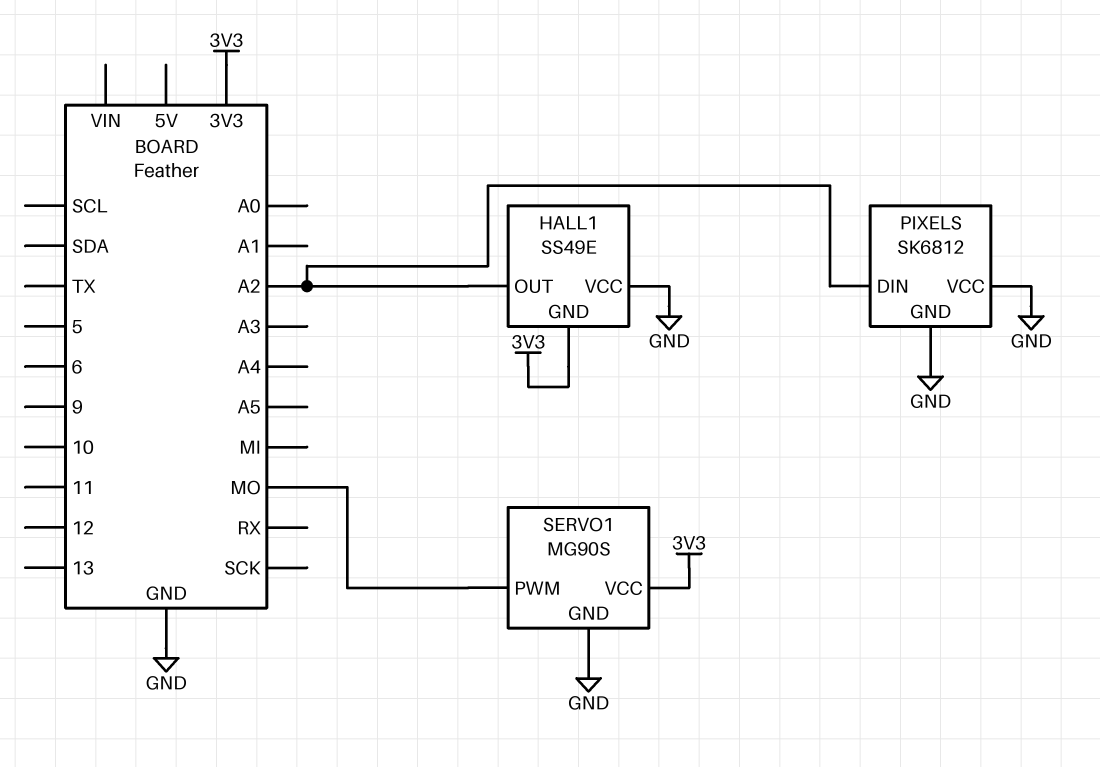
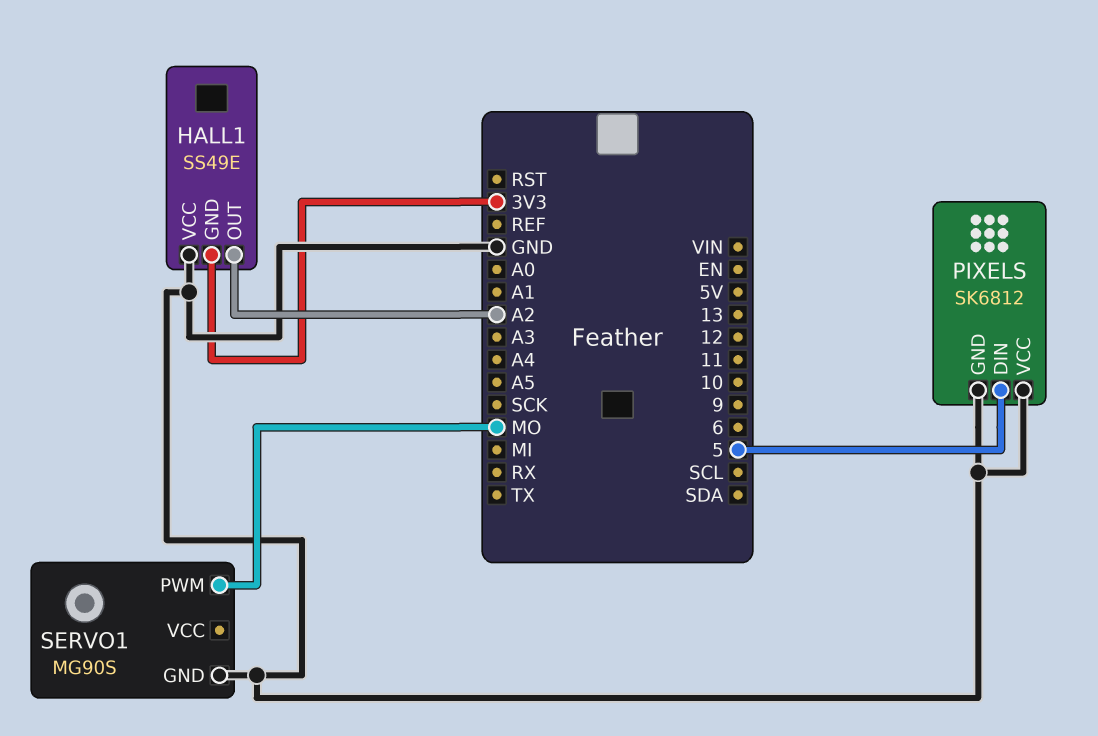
PIXELS pin DIN: A2 -> 5
SERVO1 pin VCC: 3V3 -> none

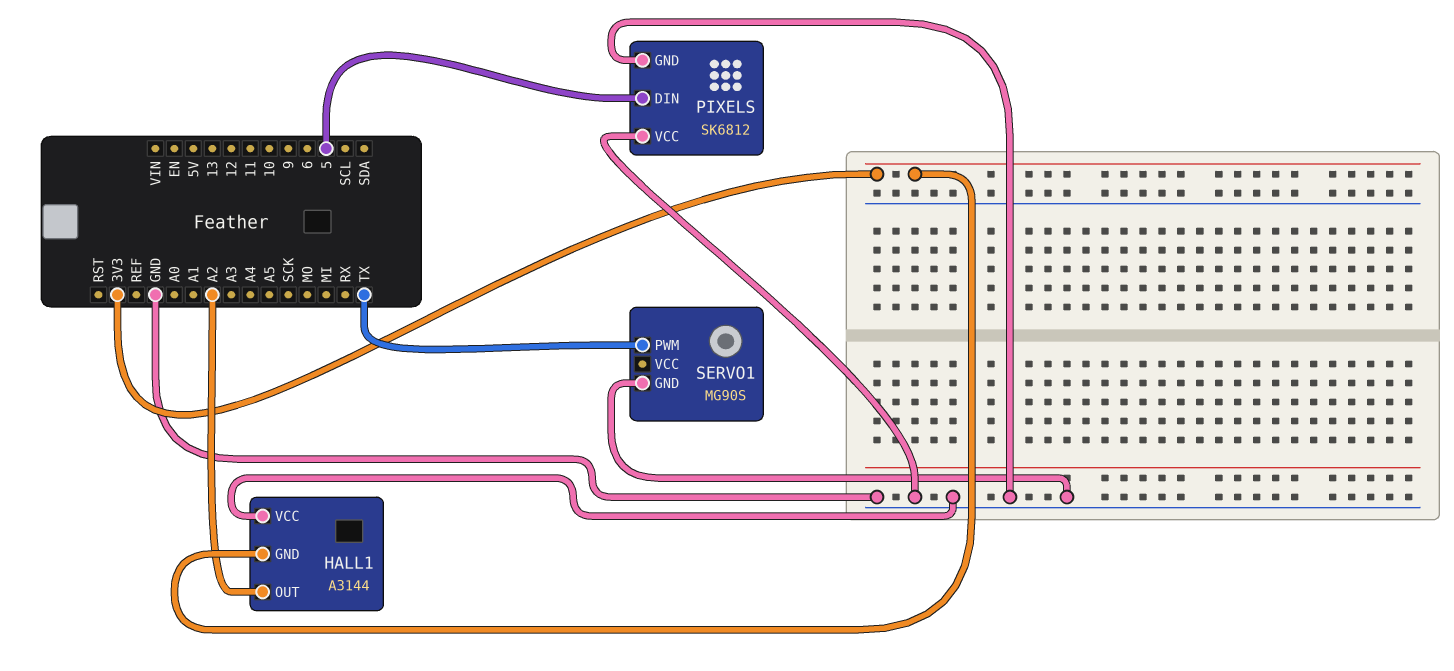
HALL1: SS49E -> A3144
SERVO1 pin PWM: MO -> TX

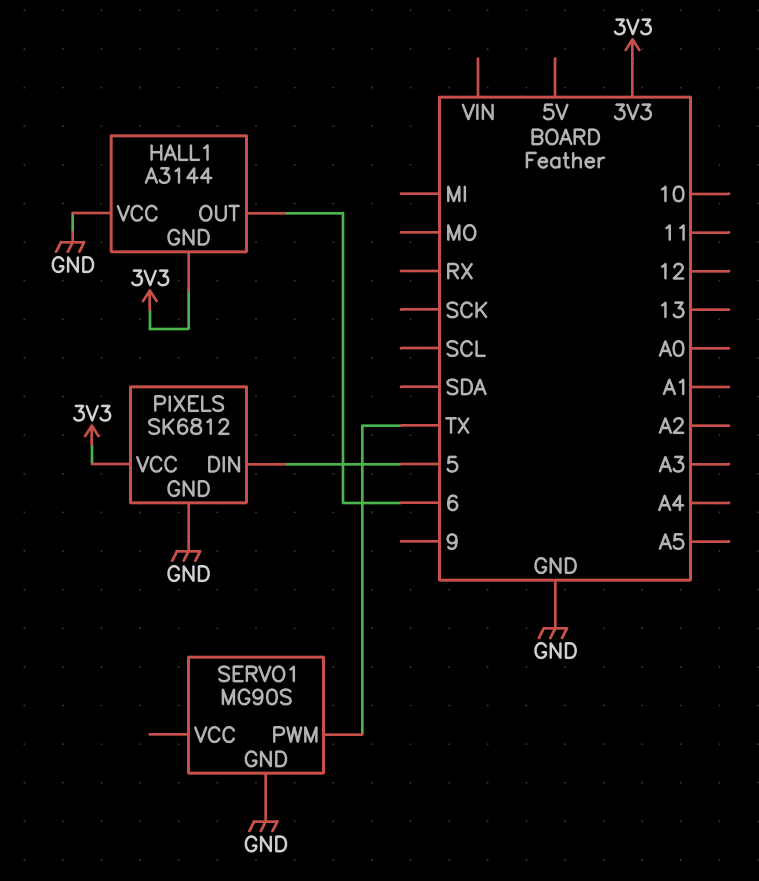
HALL1 pin OUT: A2 -> 6
PIXELS pin VCC: GND -> 3V3

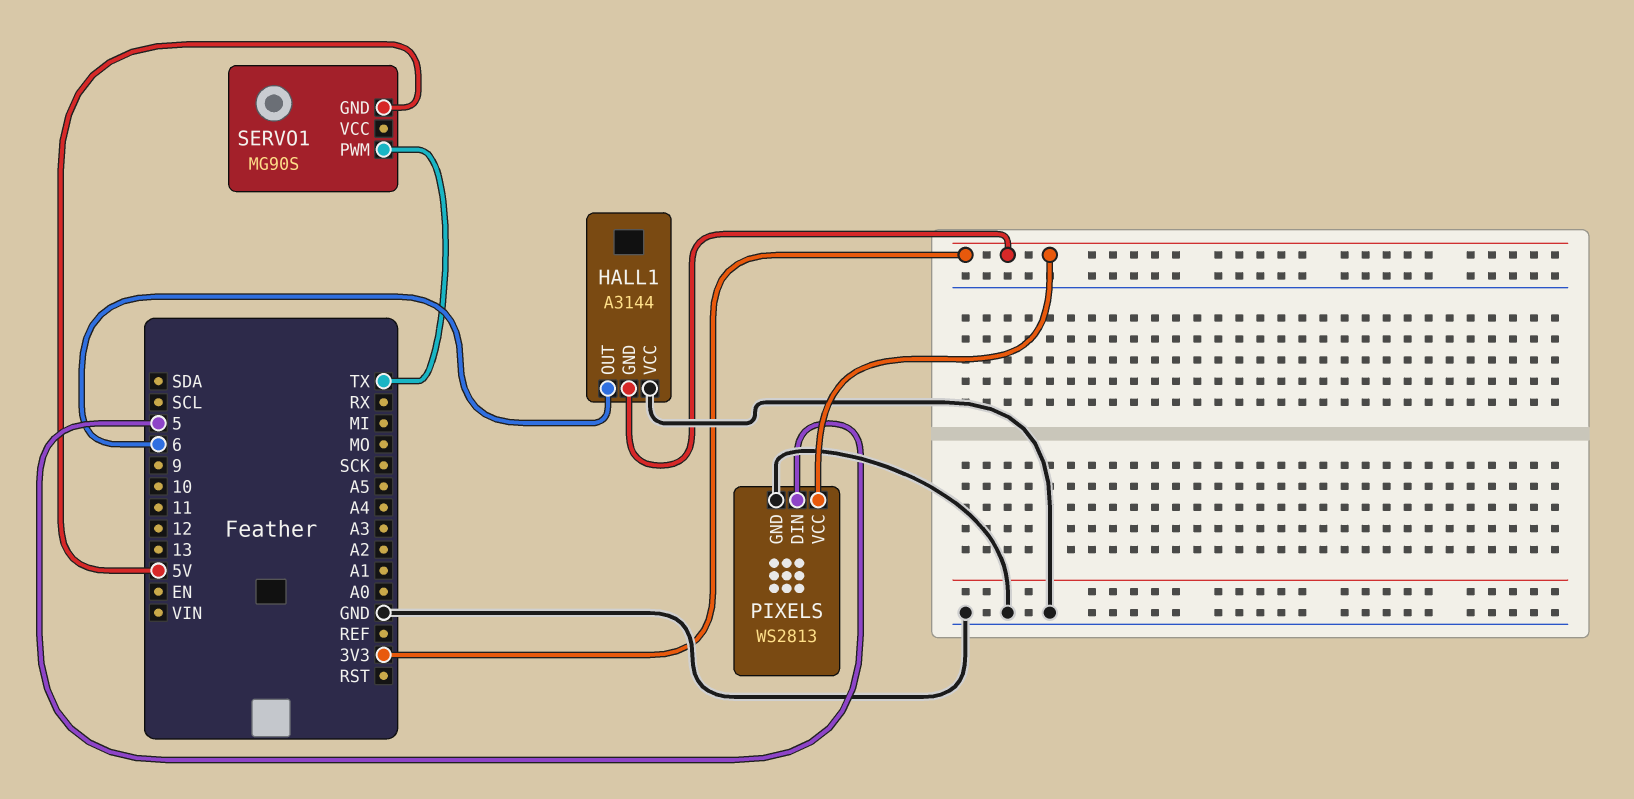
PIXELS: SK6812 -> WS2813
SERVO1 pin GND: GND -> 5V

